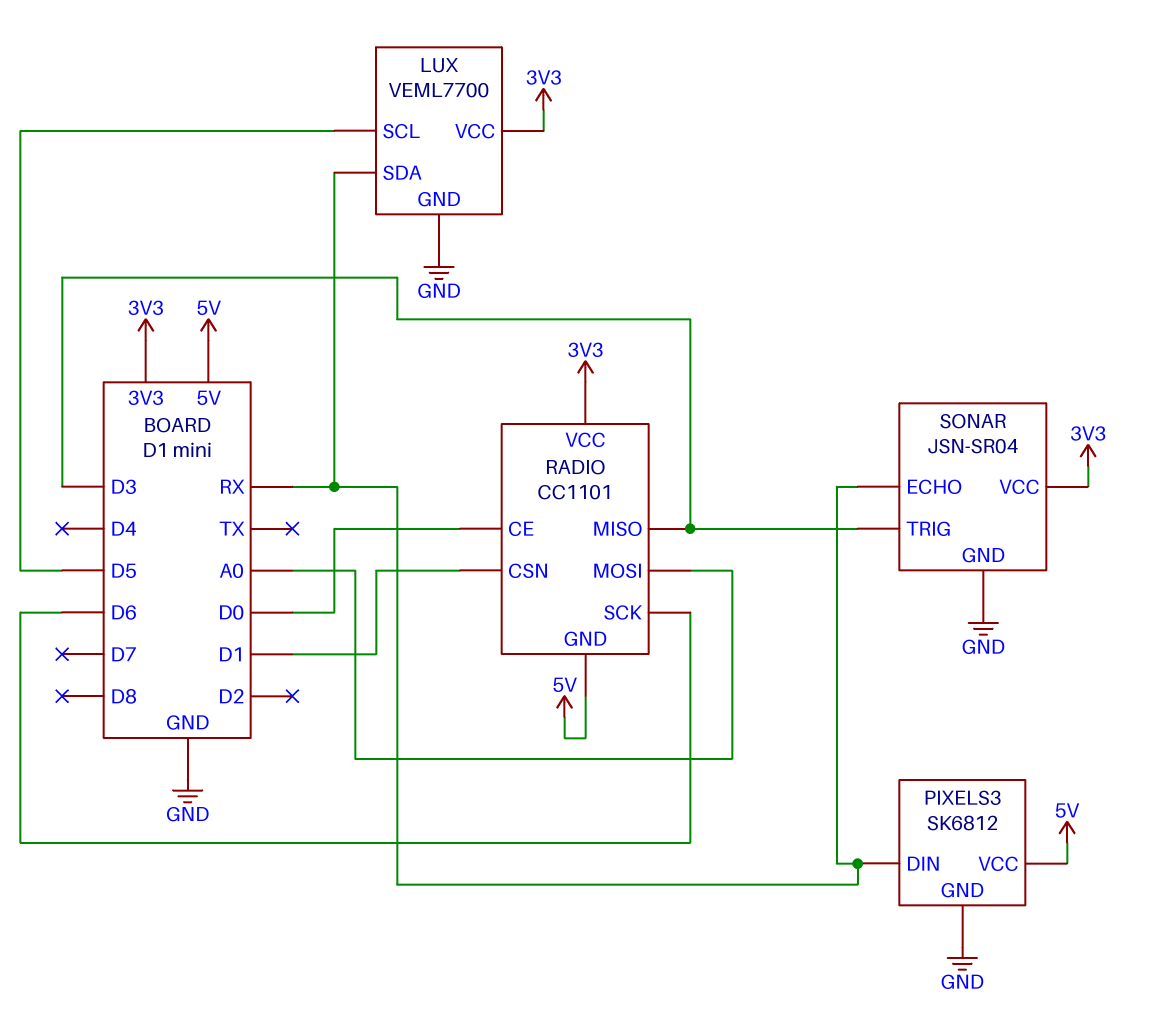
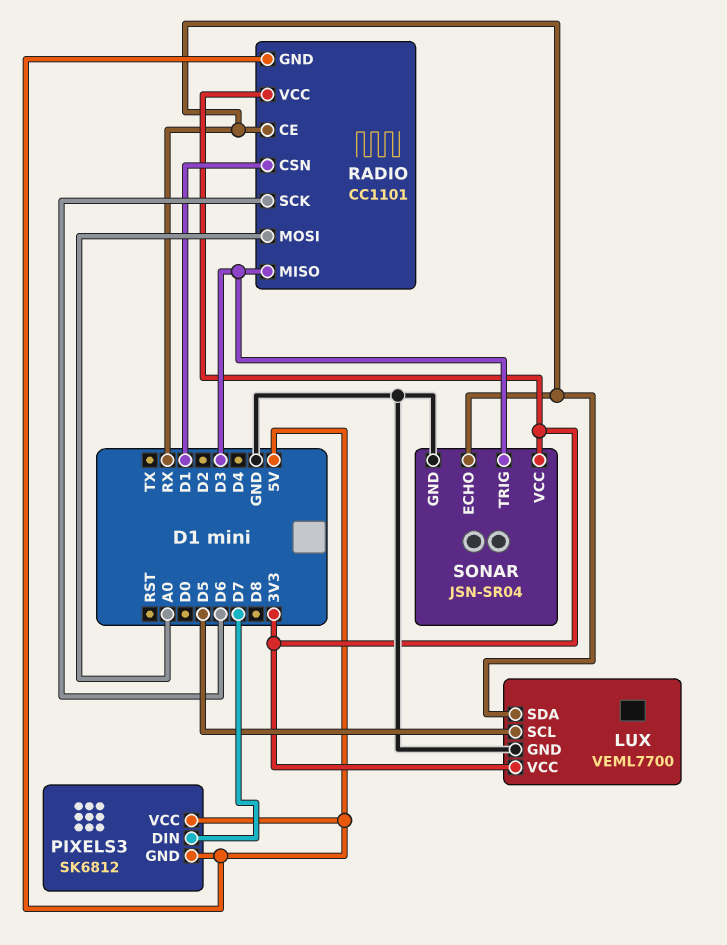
PIXELS3 pin DIN: RX -> D7
PIXELS3 pin GND: GND -> 5V
RADIO pin CE: D0 -> RX

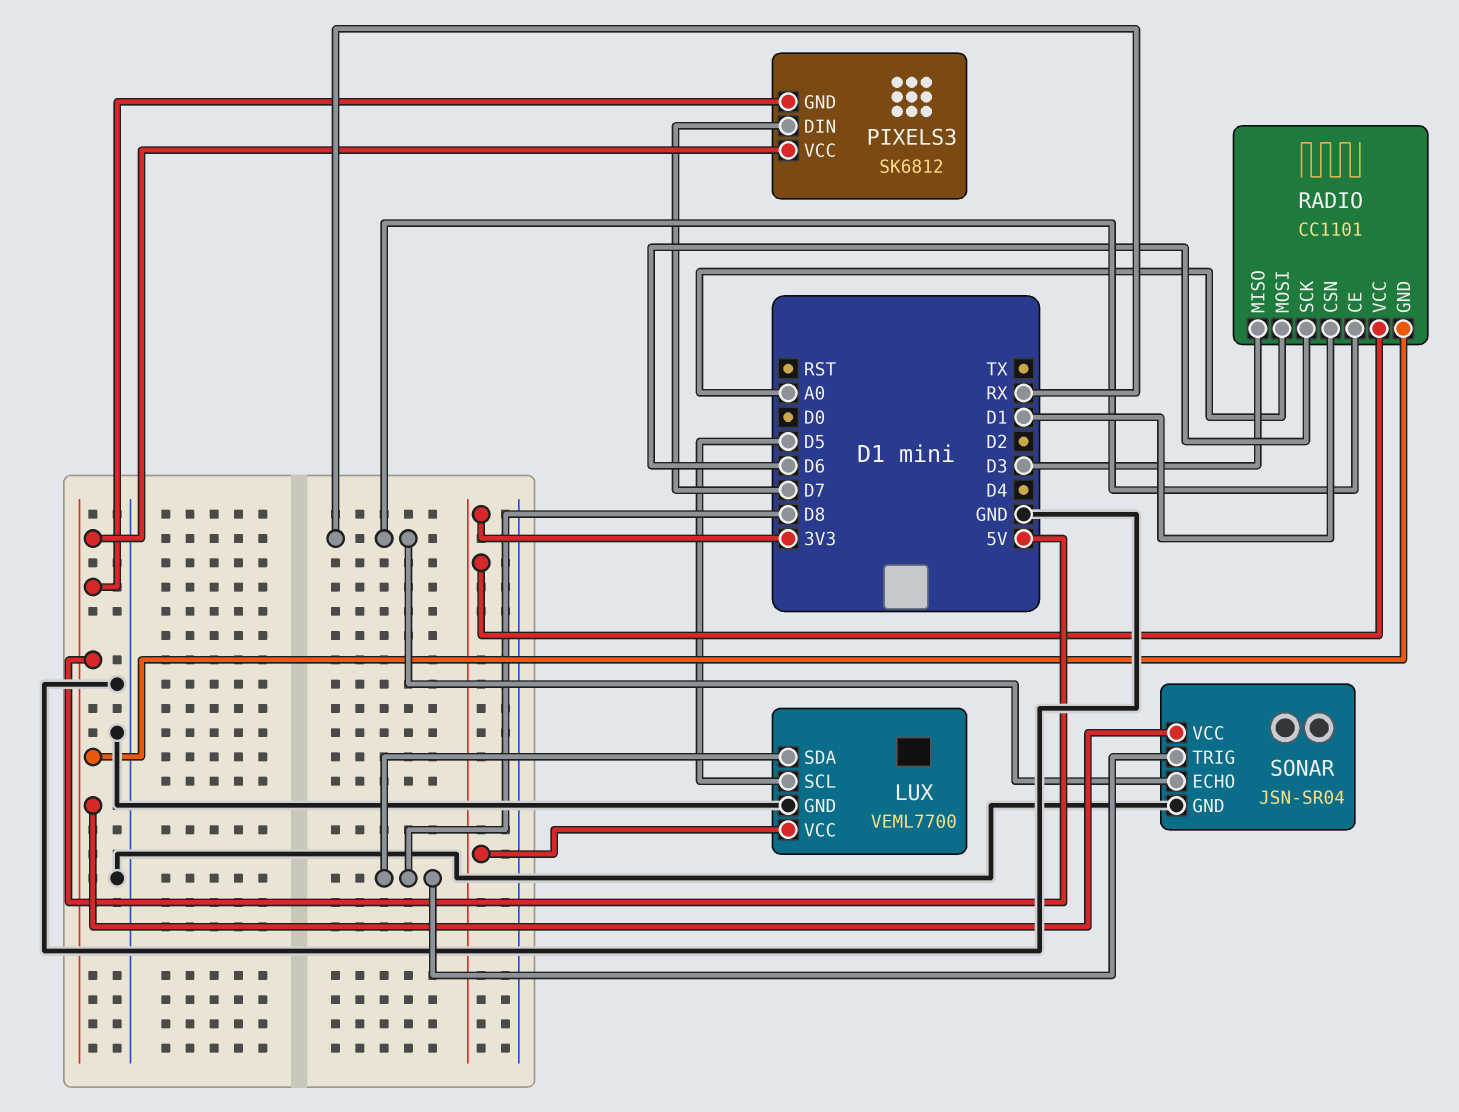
LUX pin SDA: RX -> D8
SONAR pin TRIG: D3 -> D8
SONAR pin VCC: 3V3 -> 5V

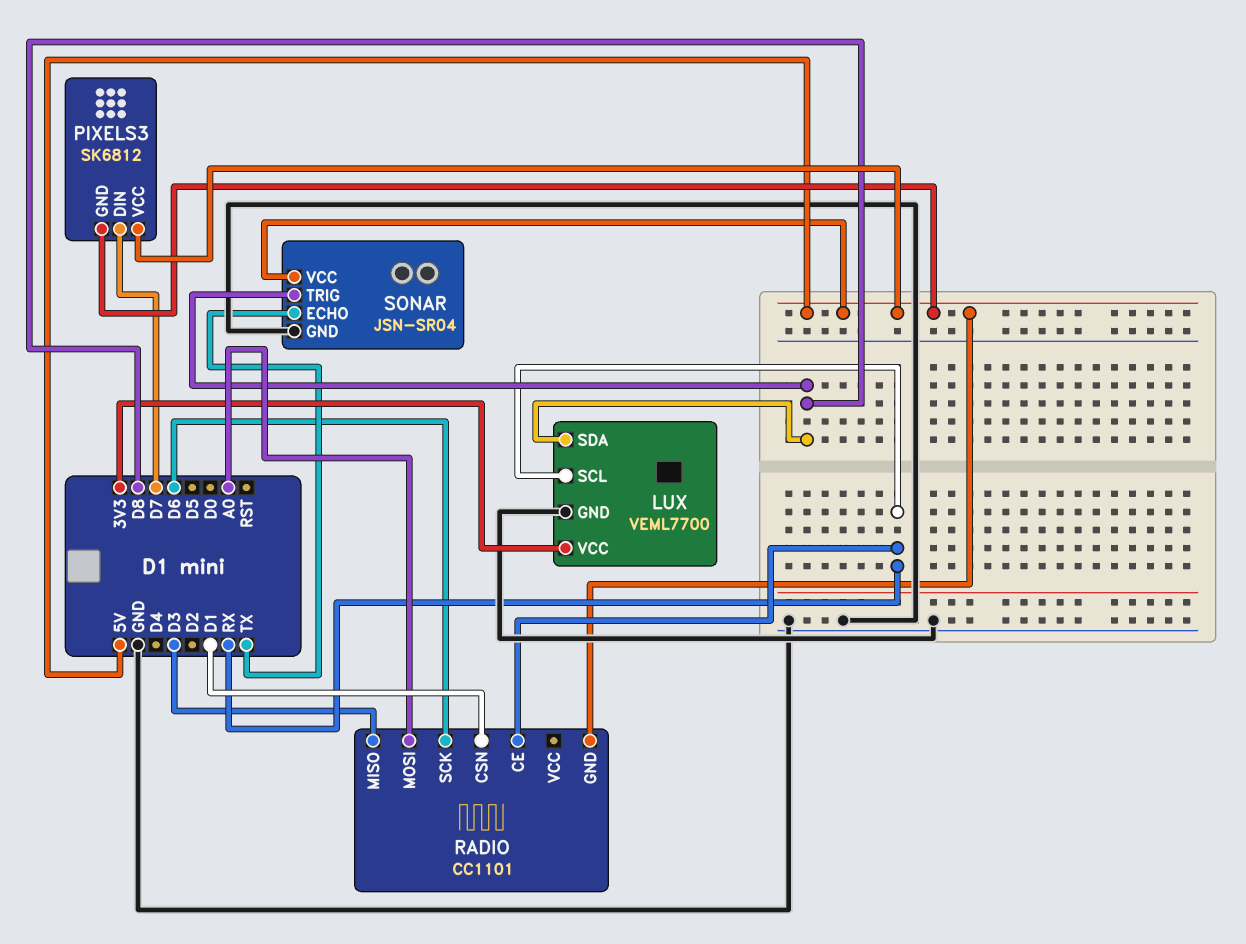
LUX pin SCL: D5 -> RX
RADIO pin VCC: 3V3 -> none
SONAR pin ECHO: RX -> TX

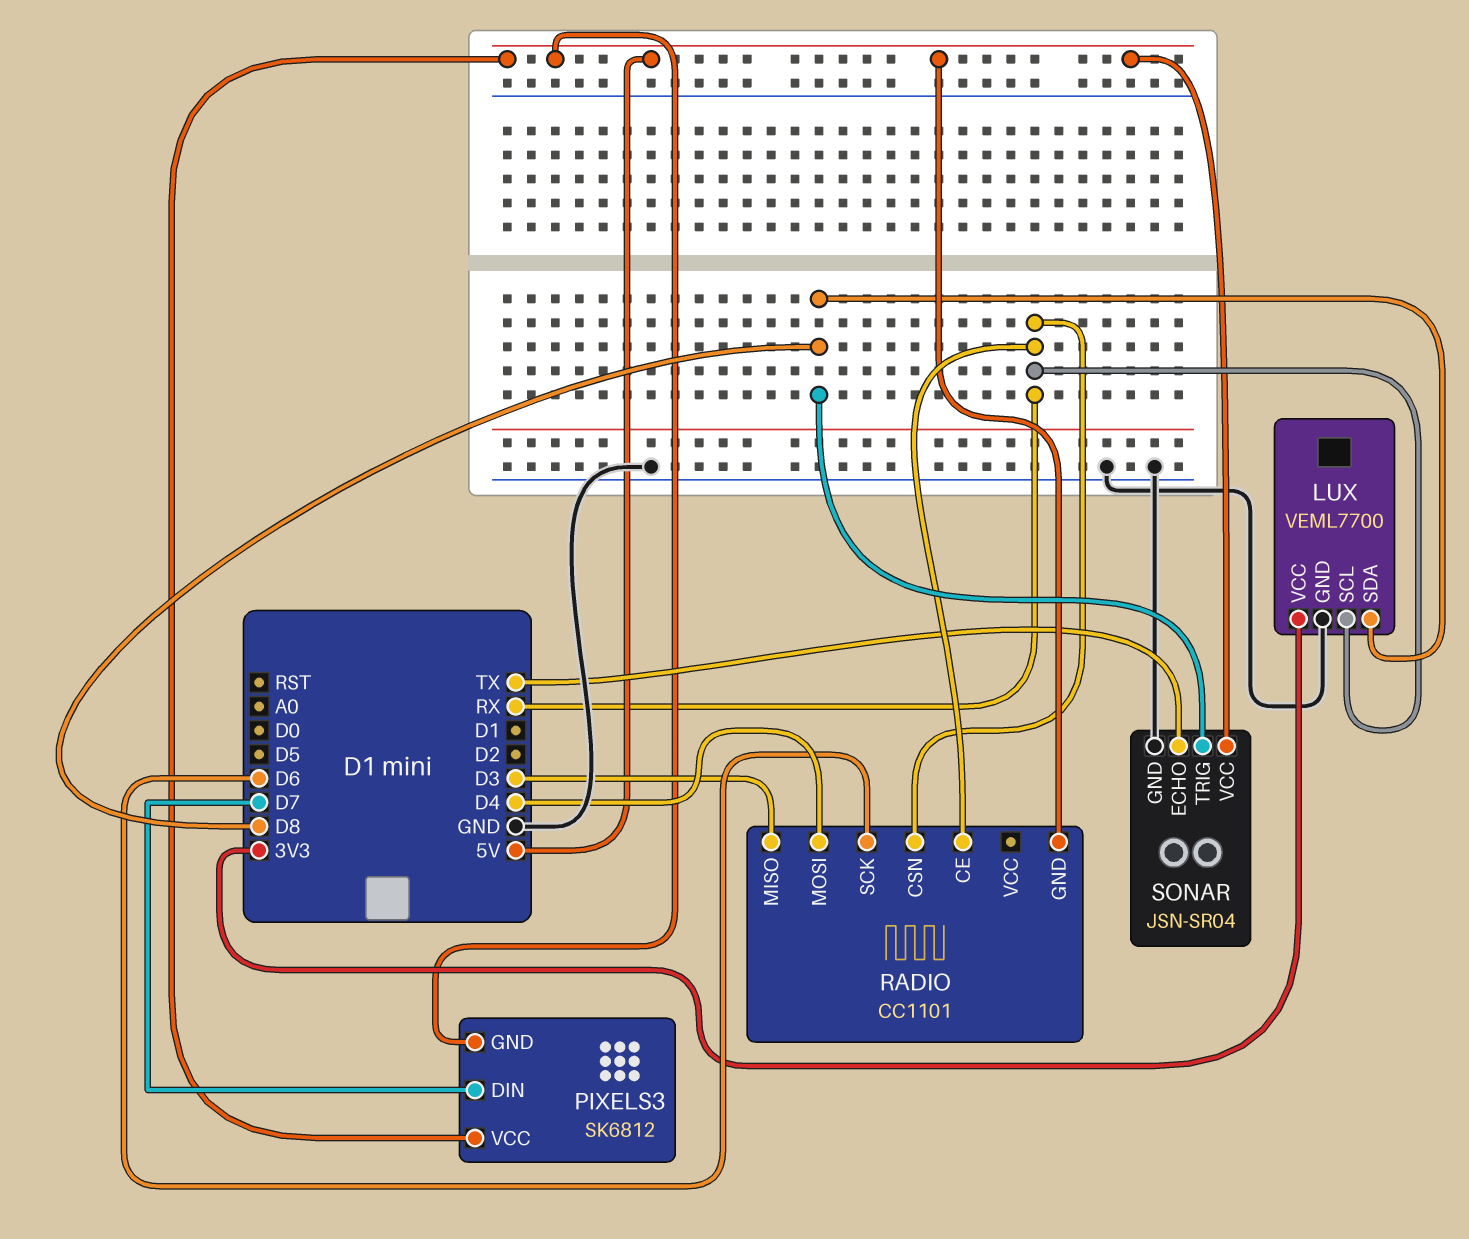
RADIO pin CSN: D1 -> RX
RADIO pin MOSI: A0 -> D4

